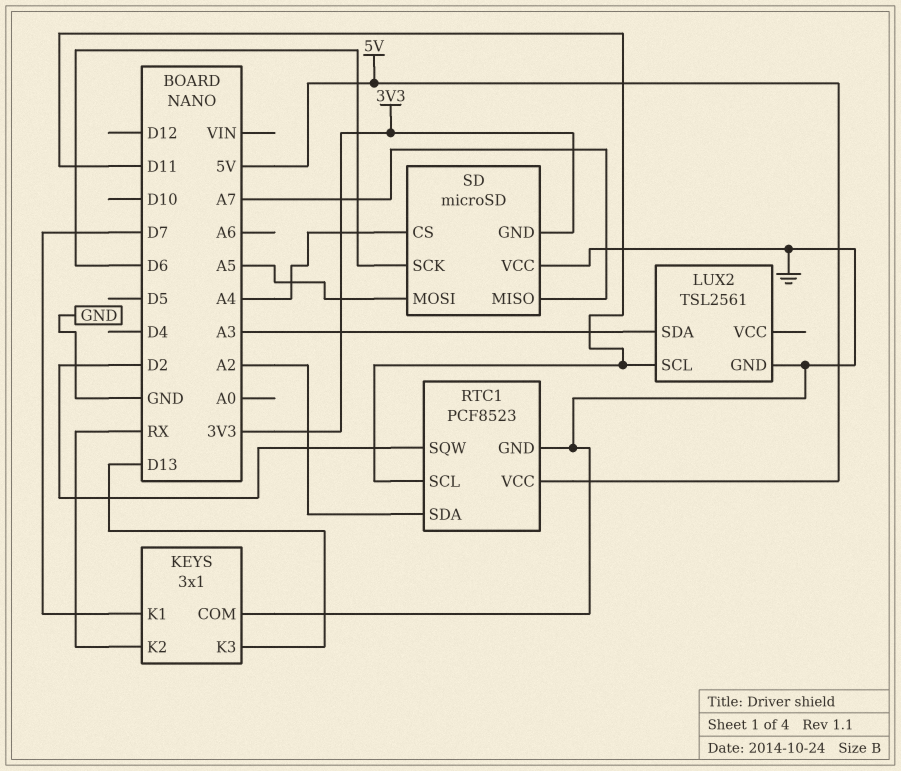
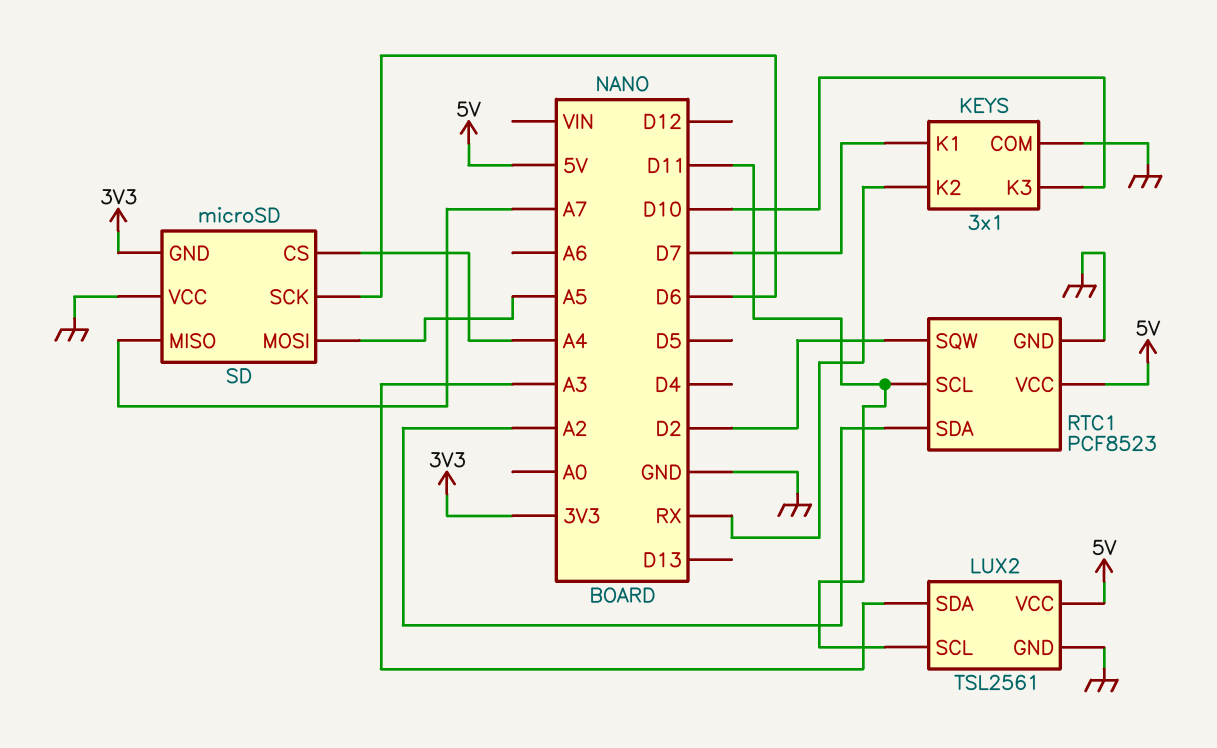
KEYS pin K3: D13 -> D10
LUX2 pin VCC: none -> 5V

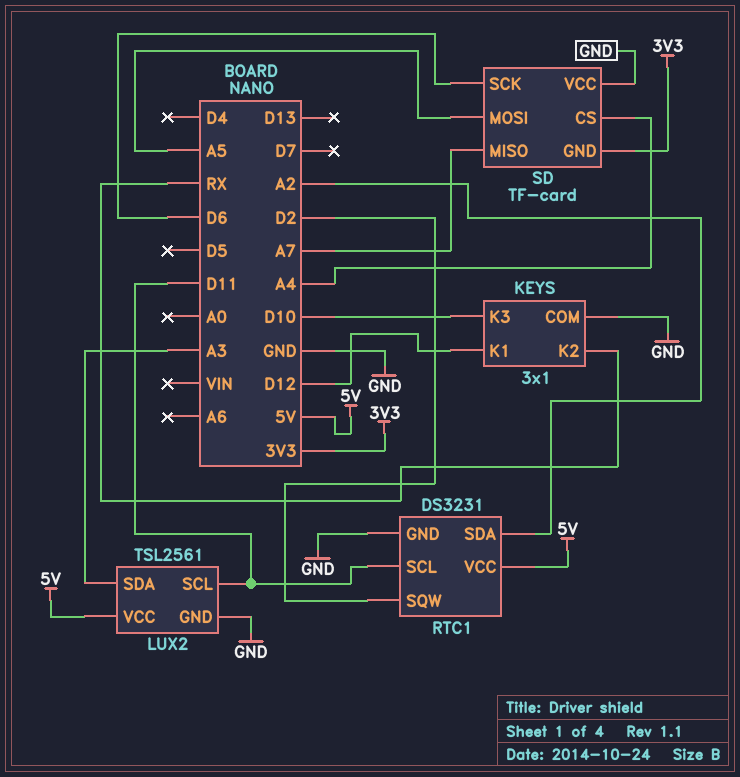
KEYS pin K1: D7 -> D12
RTC1: PCF8523 -> DS3231
SD: microSD -> TF-card

